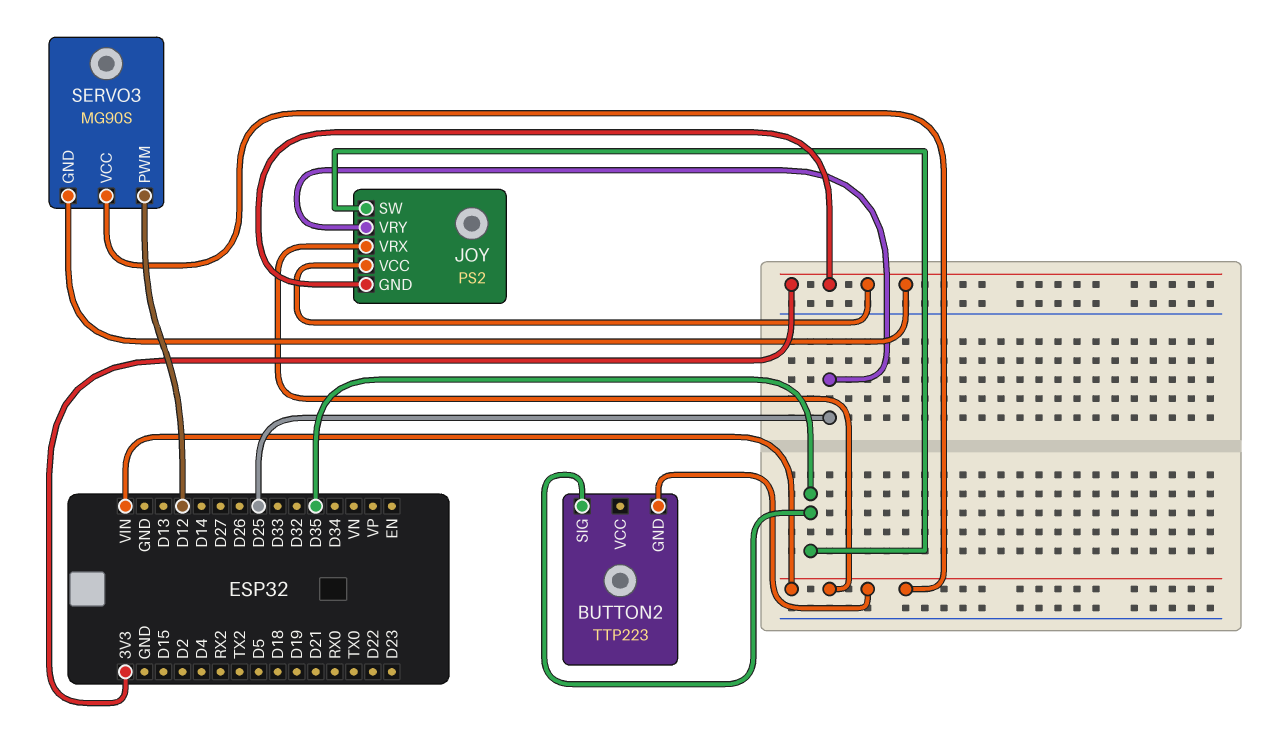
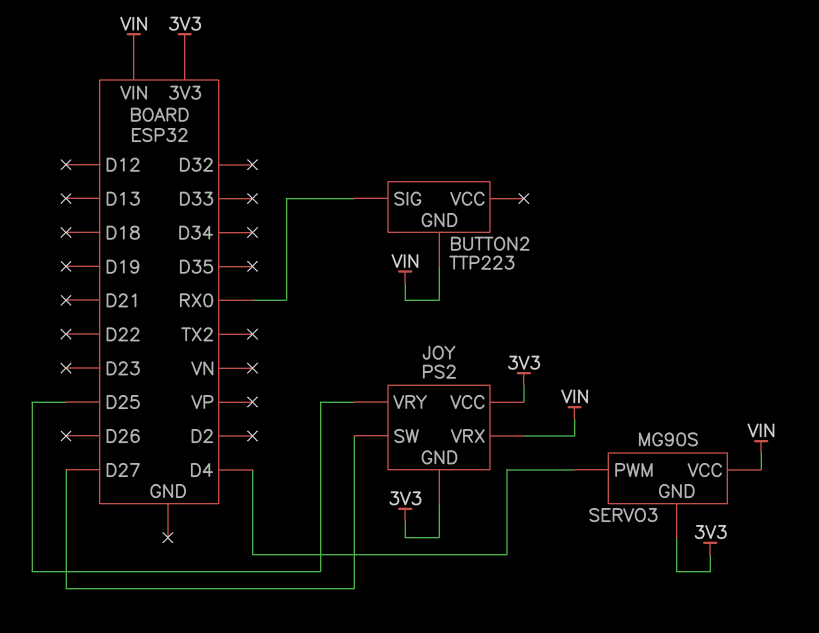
BUTTON2 pin SIG: D35 -> RX0
JOY pin SW: D35 -> D27
SERVO3 pin PWM: D12 -> D4

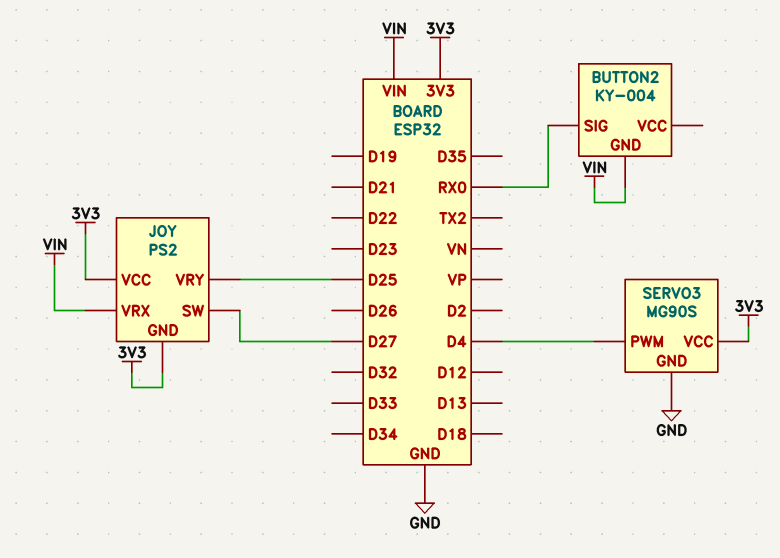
BUTTON2: TTP223 -> KY-004
SERVO3 pin GND: 3V3 -> GND
SERVO3 pin VCC: VIN -> 3V3

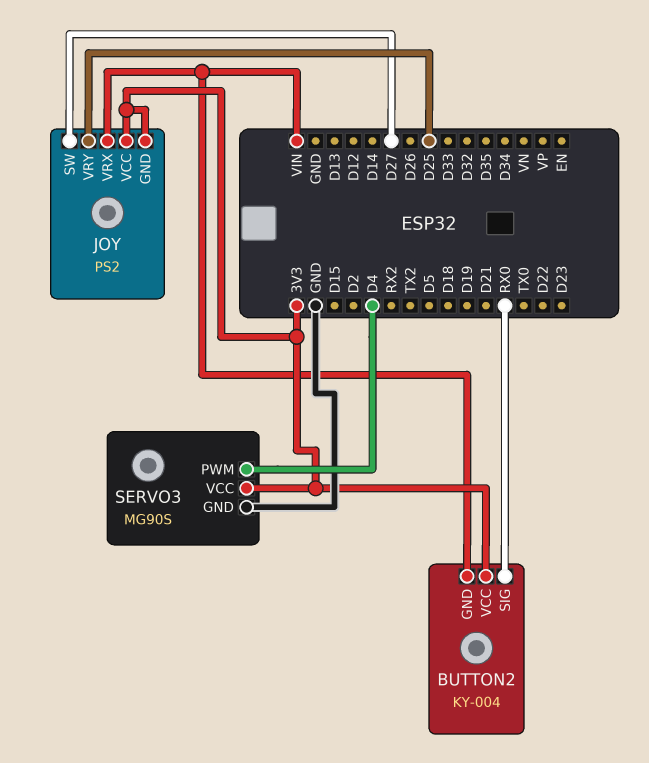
BUTTON2 pin VCC: none -> 3V3

